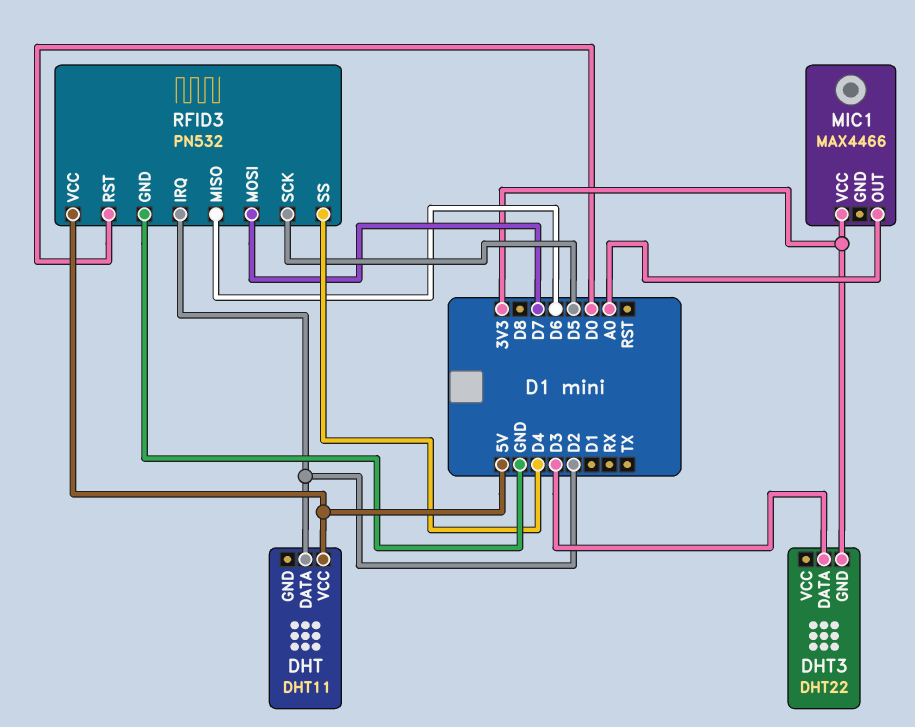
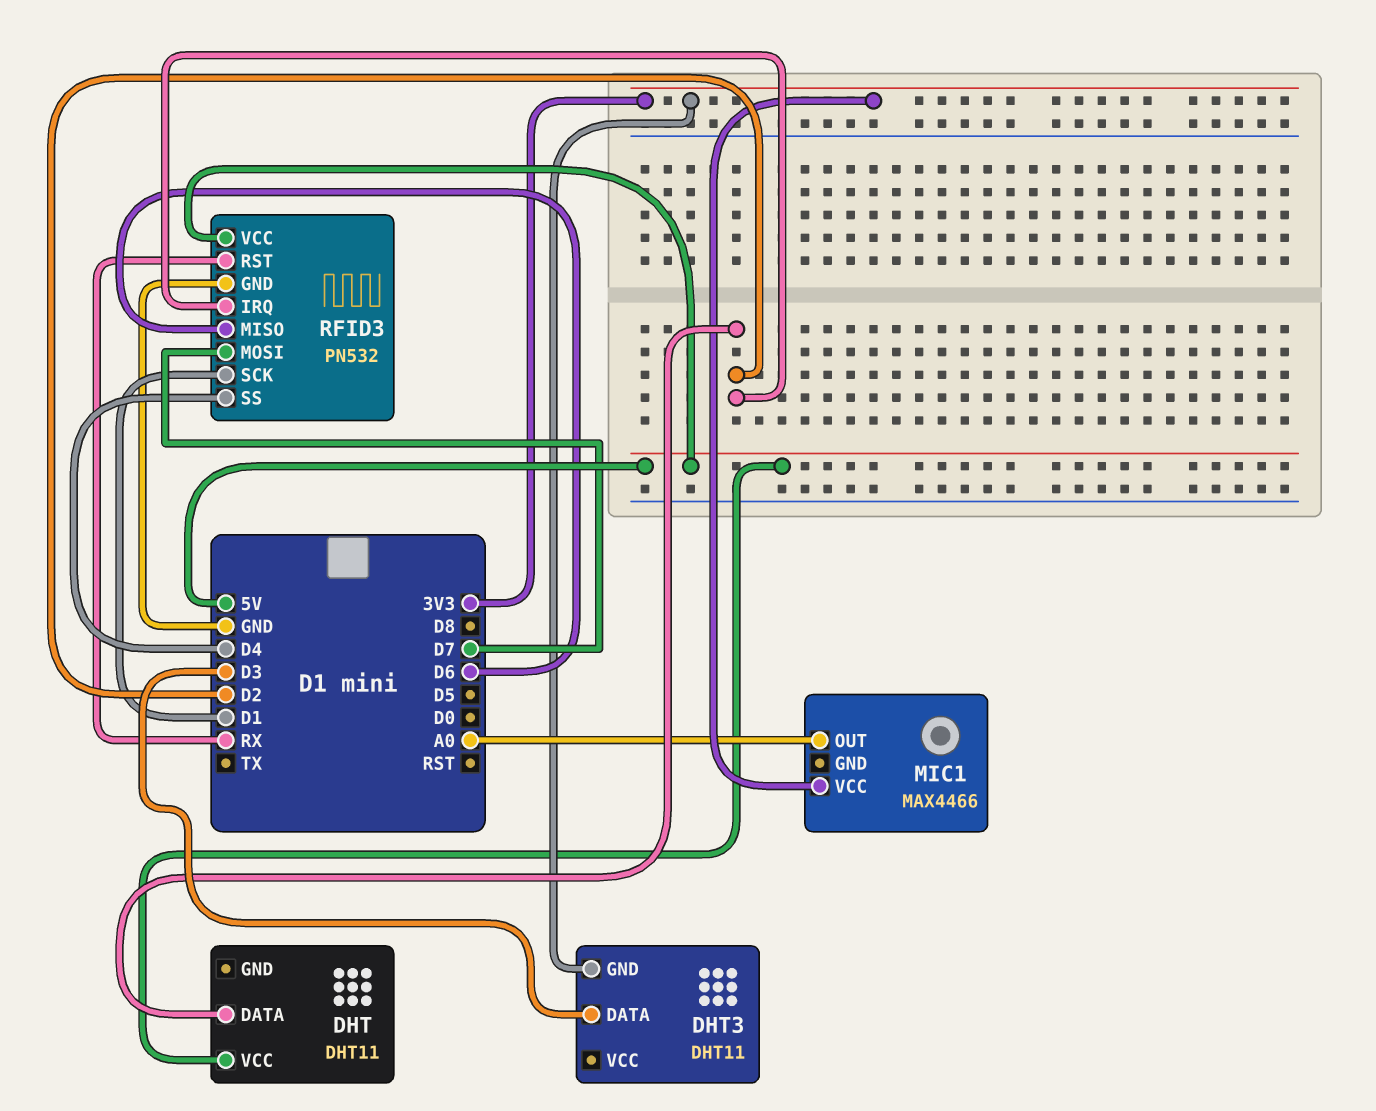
DHT3: DHT22 -> DHT11
RFID3 pin RST: D0 -> RX
RFID3 pin SCK: D5 -> D1

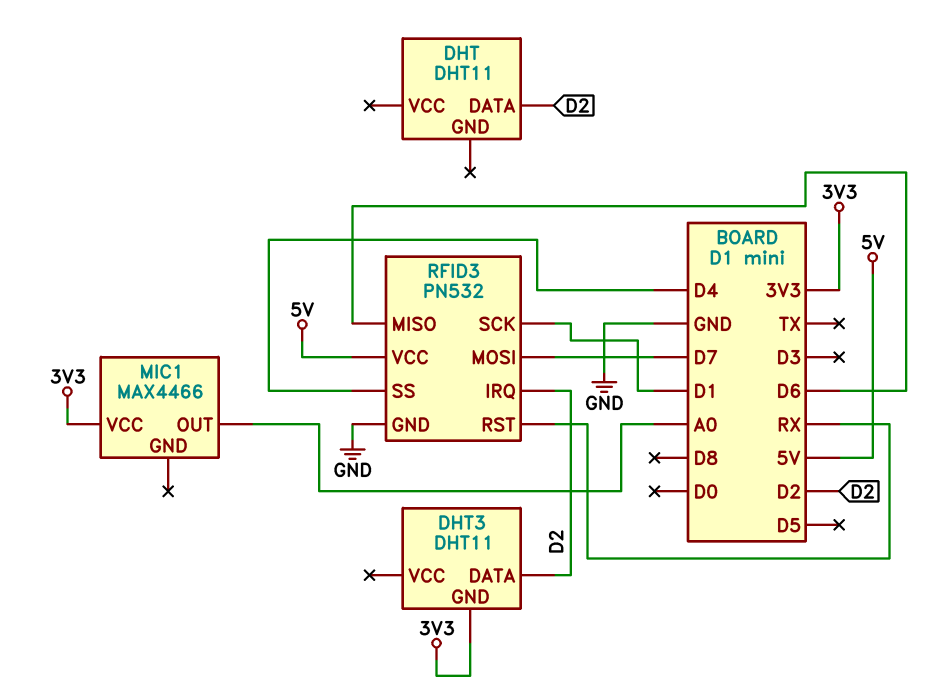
DHT pin VCC: 5V -> none
DHT3 pin DATA: D3 -> D2

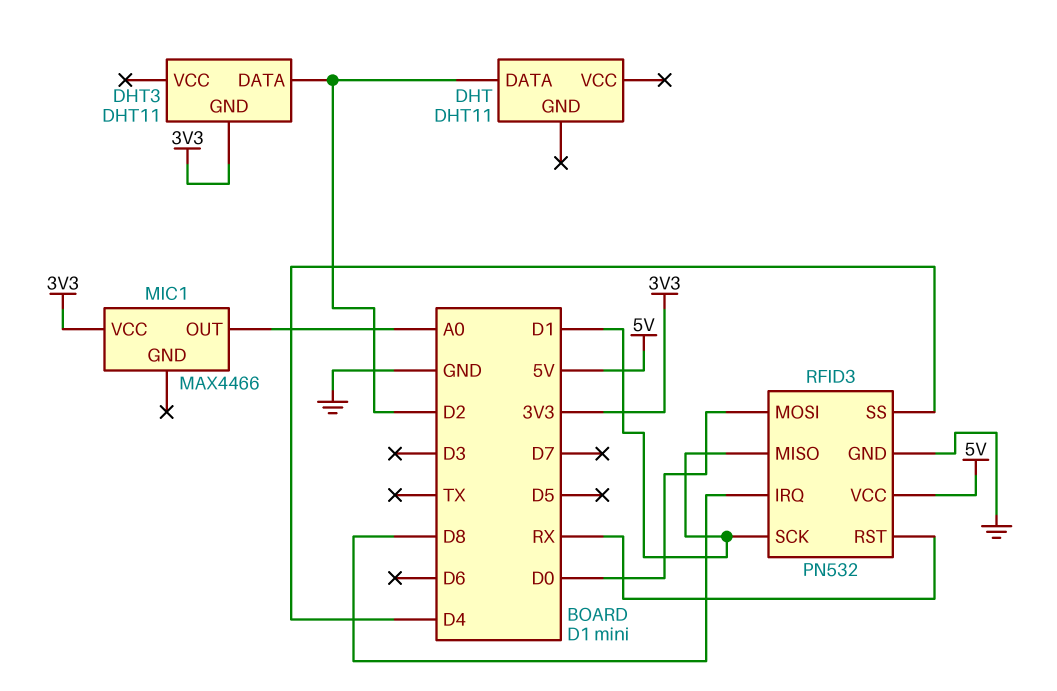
RFID3 pin IRQ: D2 -> D8
RFID3 pin MISO: D6 -> D1
RFID3 pin MOSI: D7 -> D0

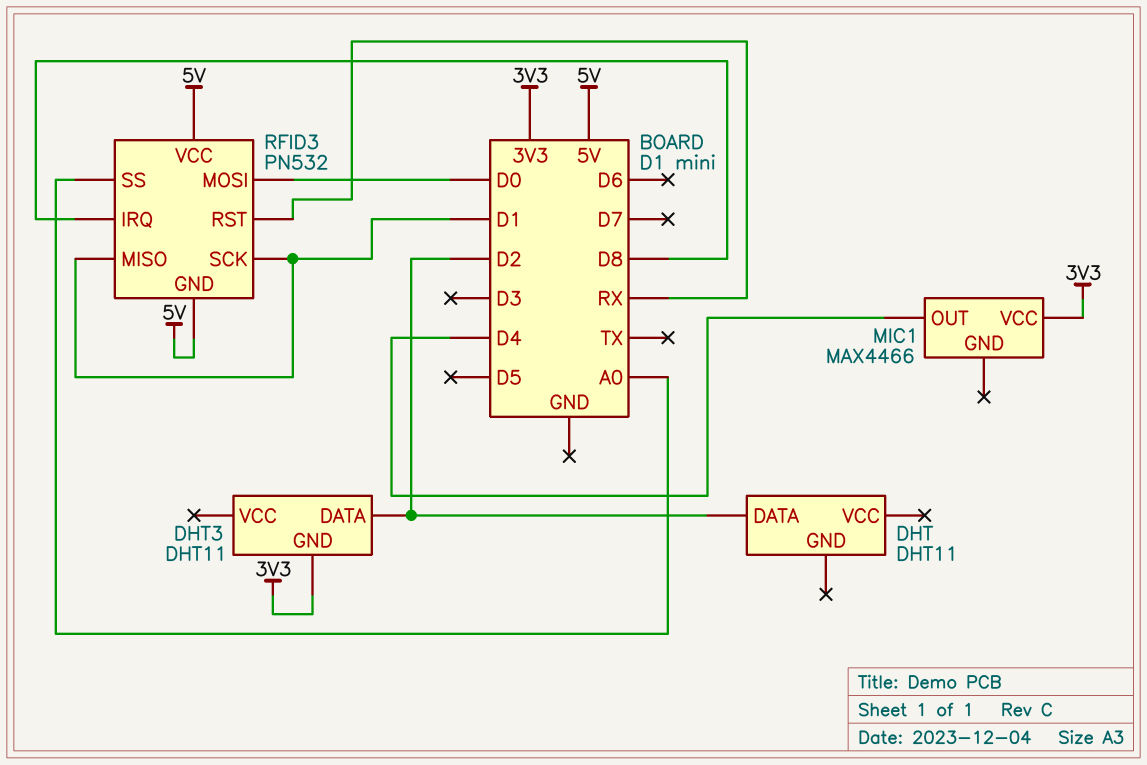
MIC1 pin OUT: A0 -> D4
RFID3 pin GND: GND -> 5V
RFID3 pin SS: D4 -> A0

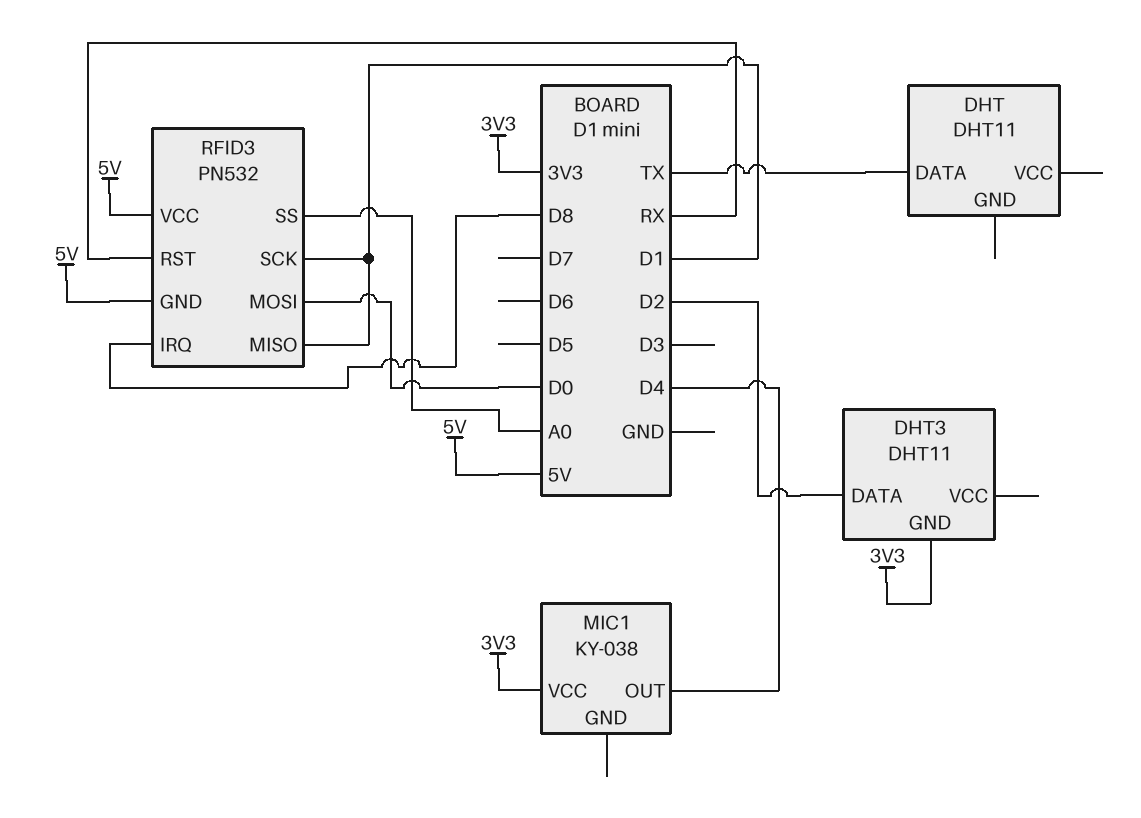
DHT pin DATA: D2 -> TX
MIC1: MAX4466 -> KY-038

